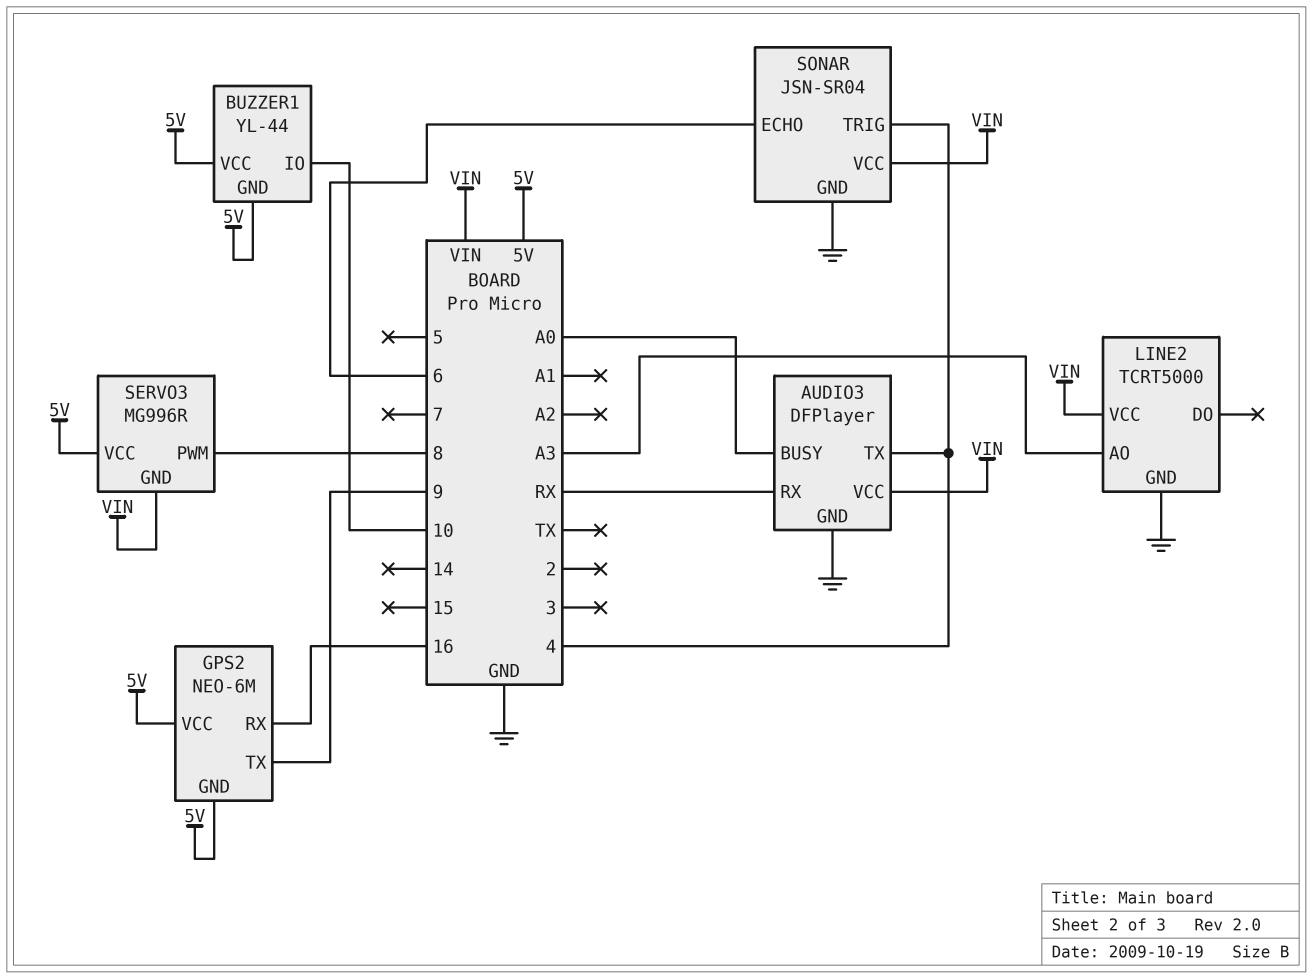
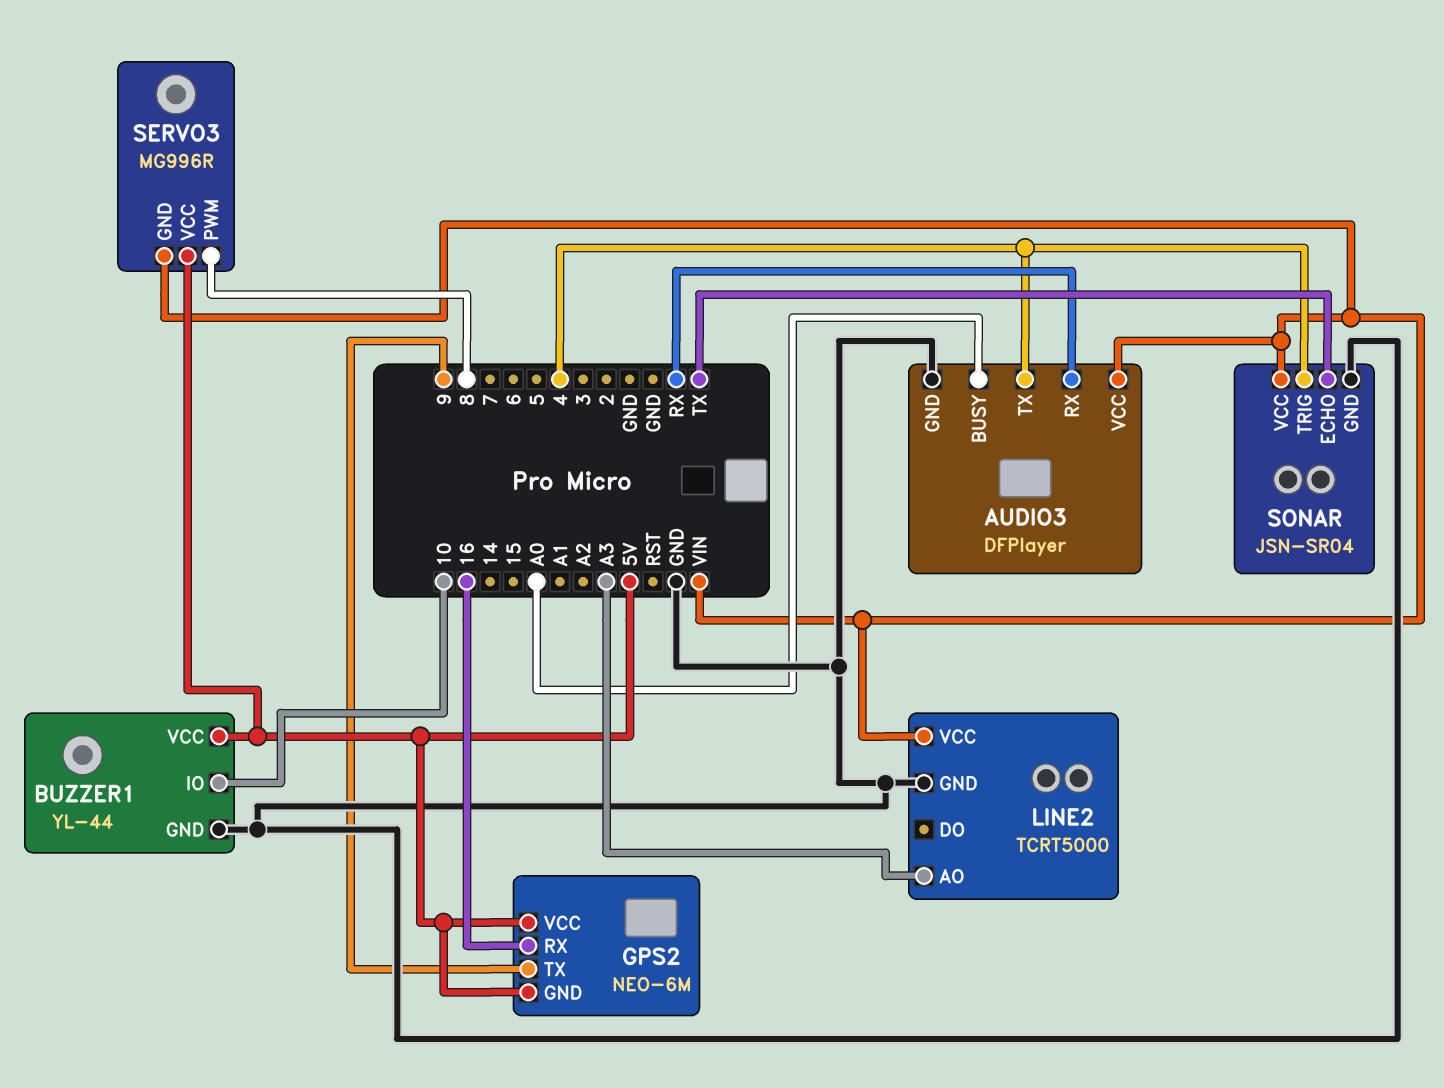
BUZZER1 pin GND: 5V -> GND
SONAR pin ECHO: 6 -> TX

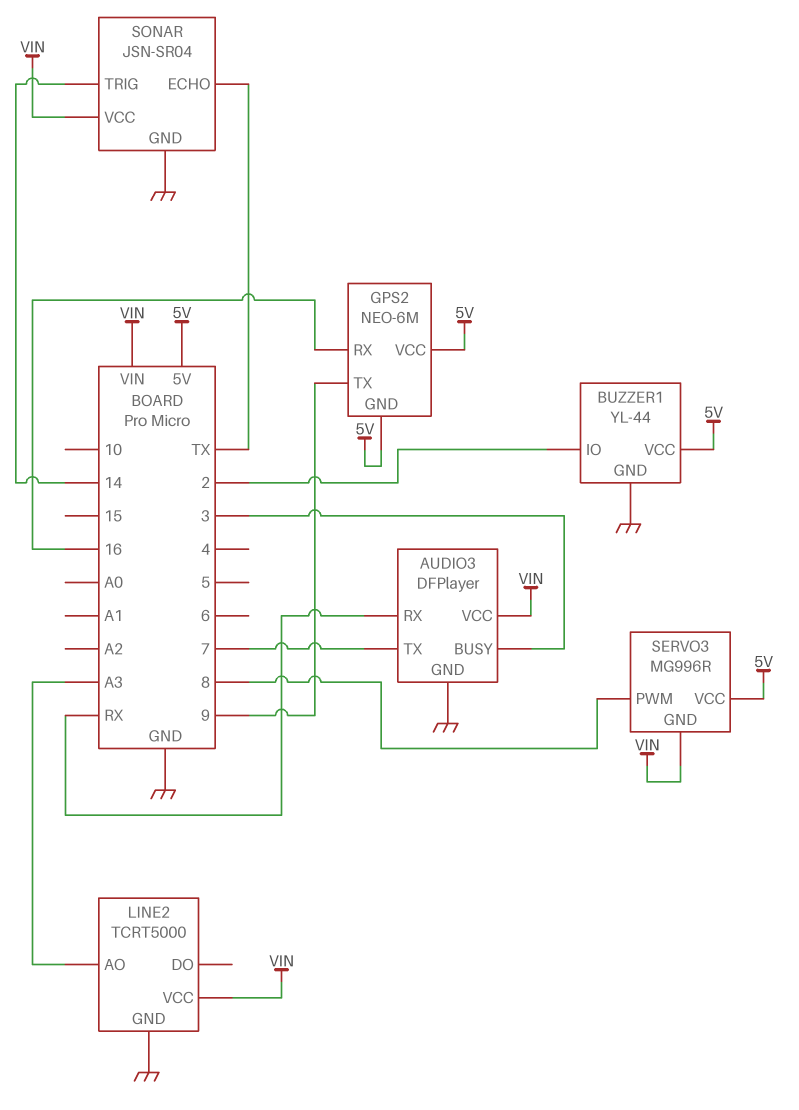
AUDIO3 pin BUSY: A0 -> 3
AUDIO3 pin TX: 4 -> 7
BUZZER1 pin IO: 10 -> 2
SONAR pin TRIG: 4 -> 14

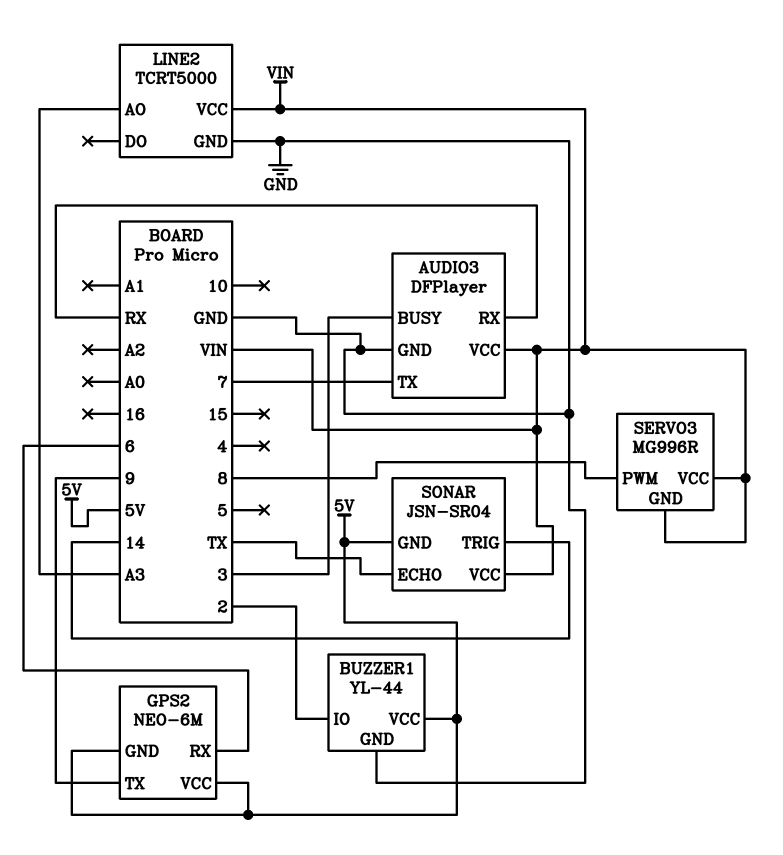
GPS2 pin RX: 16 -> 6
SERVO3 pin VCC: 5V -> VIN
SONAR pin GND: GND -> 5V

